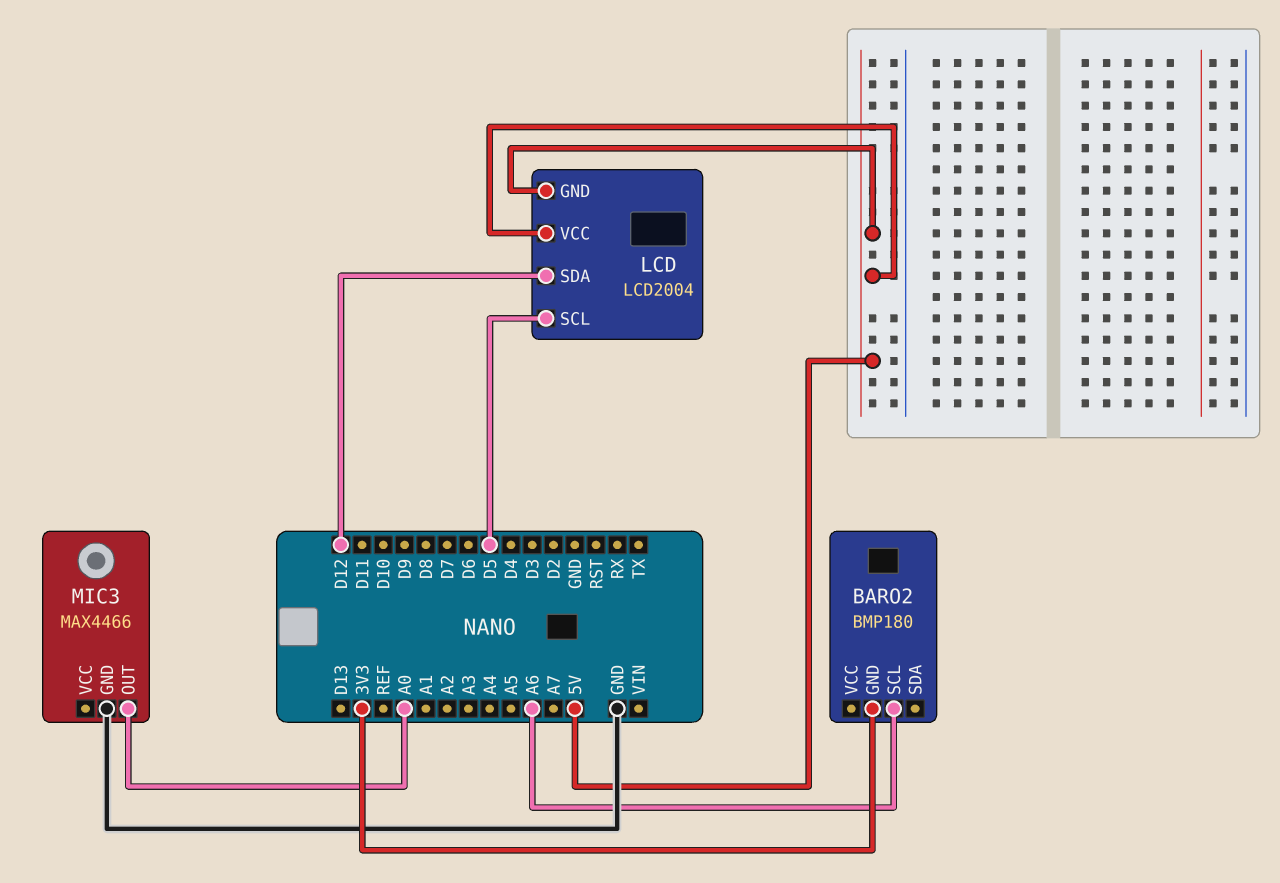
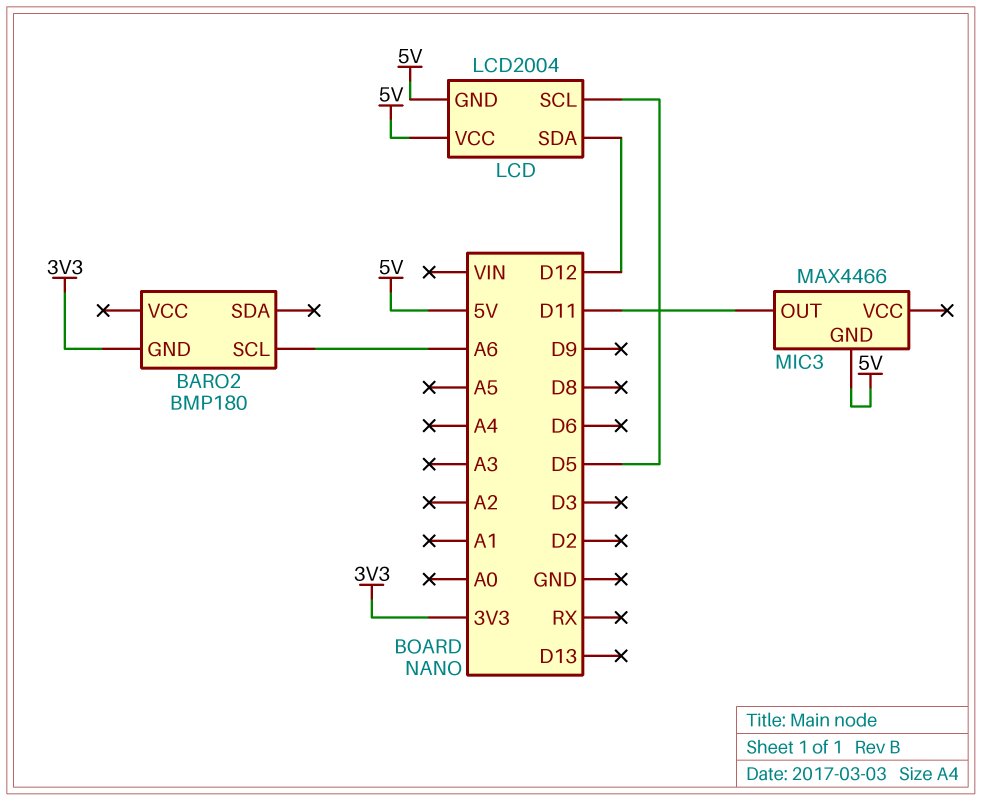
MIC3 pin GND: GND -> 5V
MIC3 pin OUT: A0 -> D11

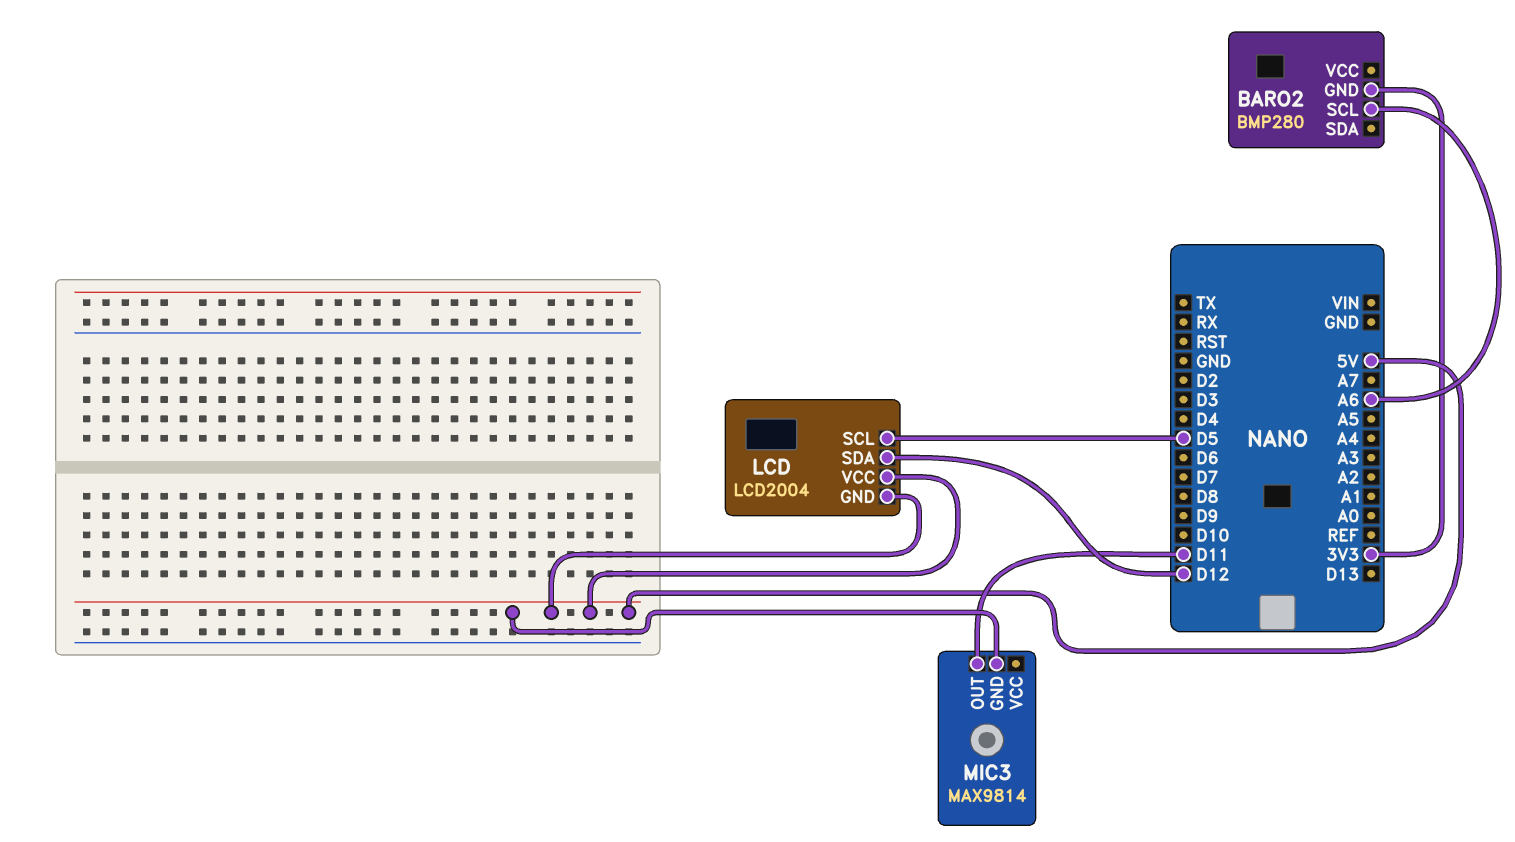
BARO2: BMP180 -> BMP280
MIC3: MAX4466 -> MAX9814

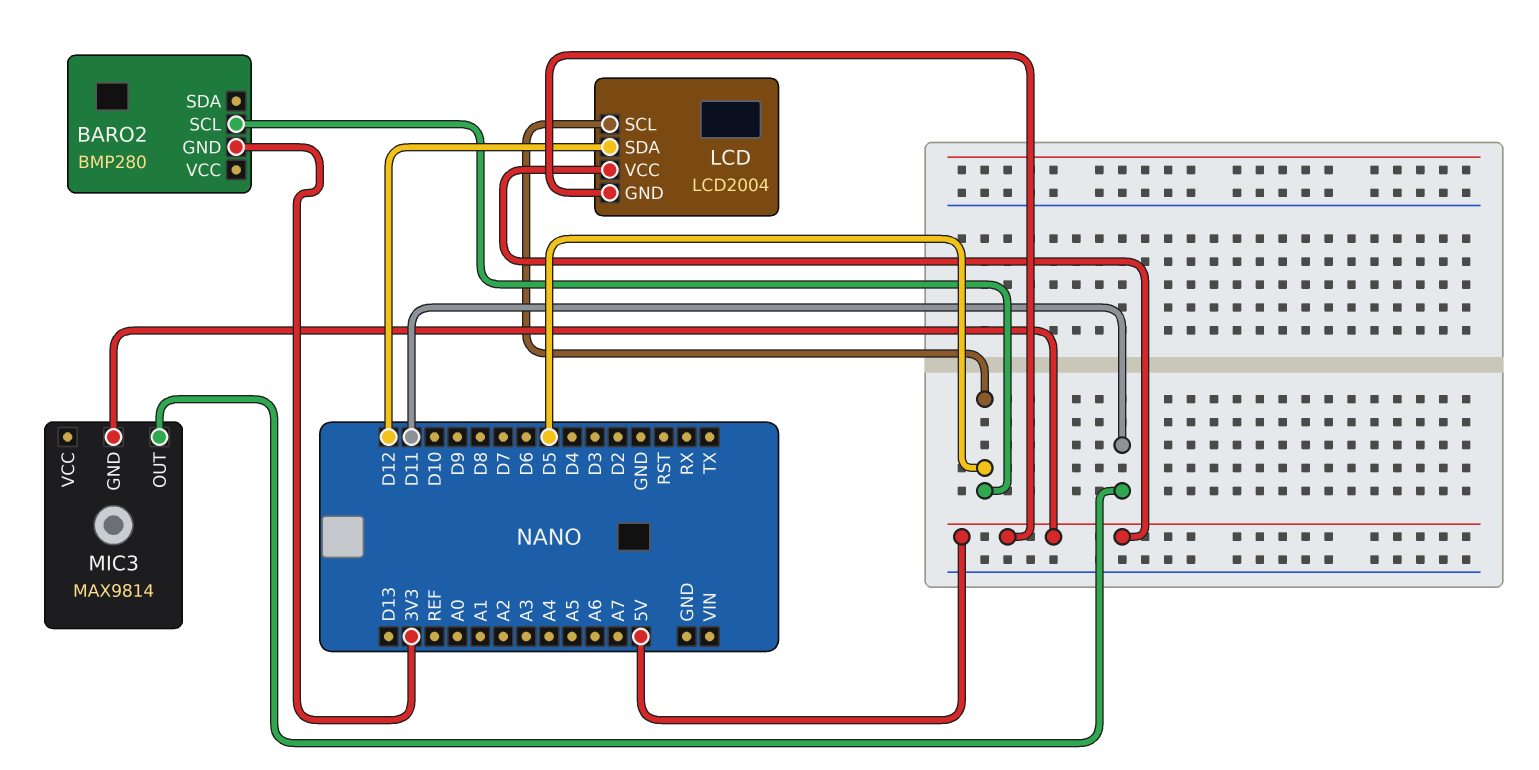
BARO2 pin SCL: A6 -> D5

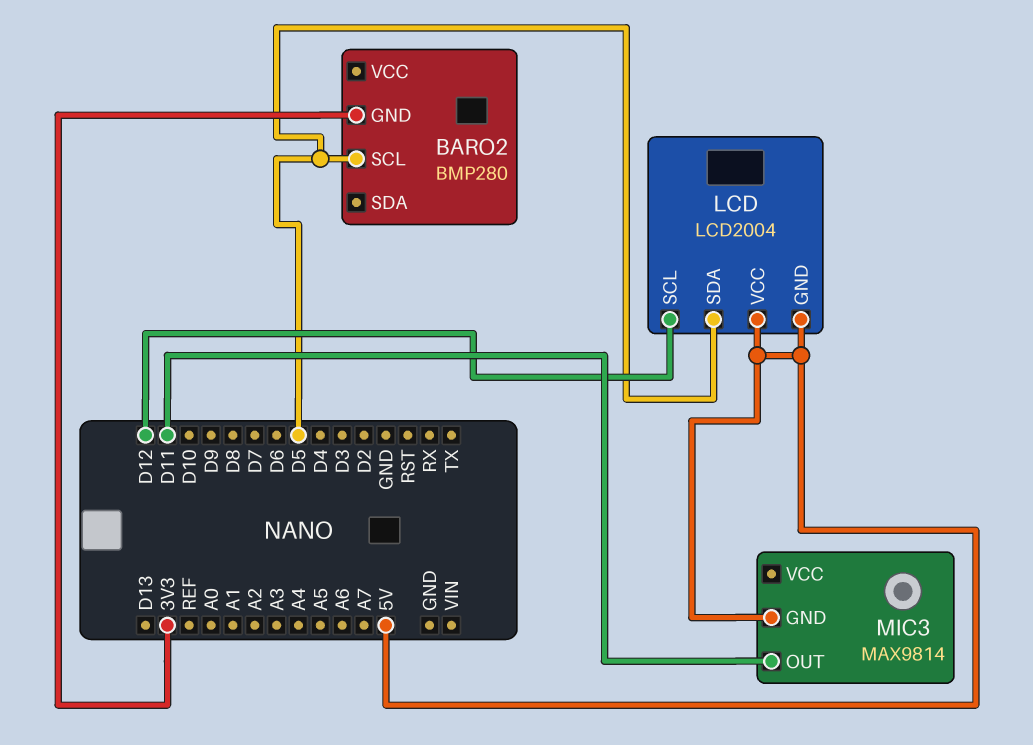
LCD pin SCL: D5 -> D12
LCD pin SDA: D12 -> D5

